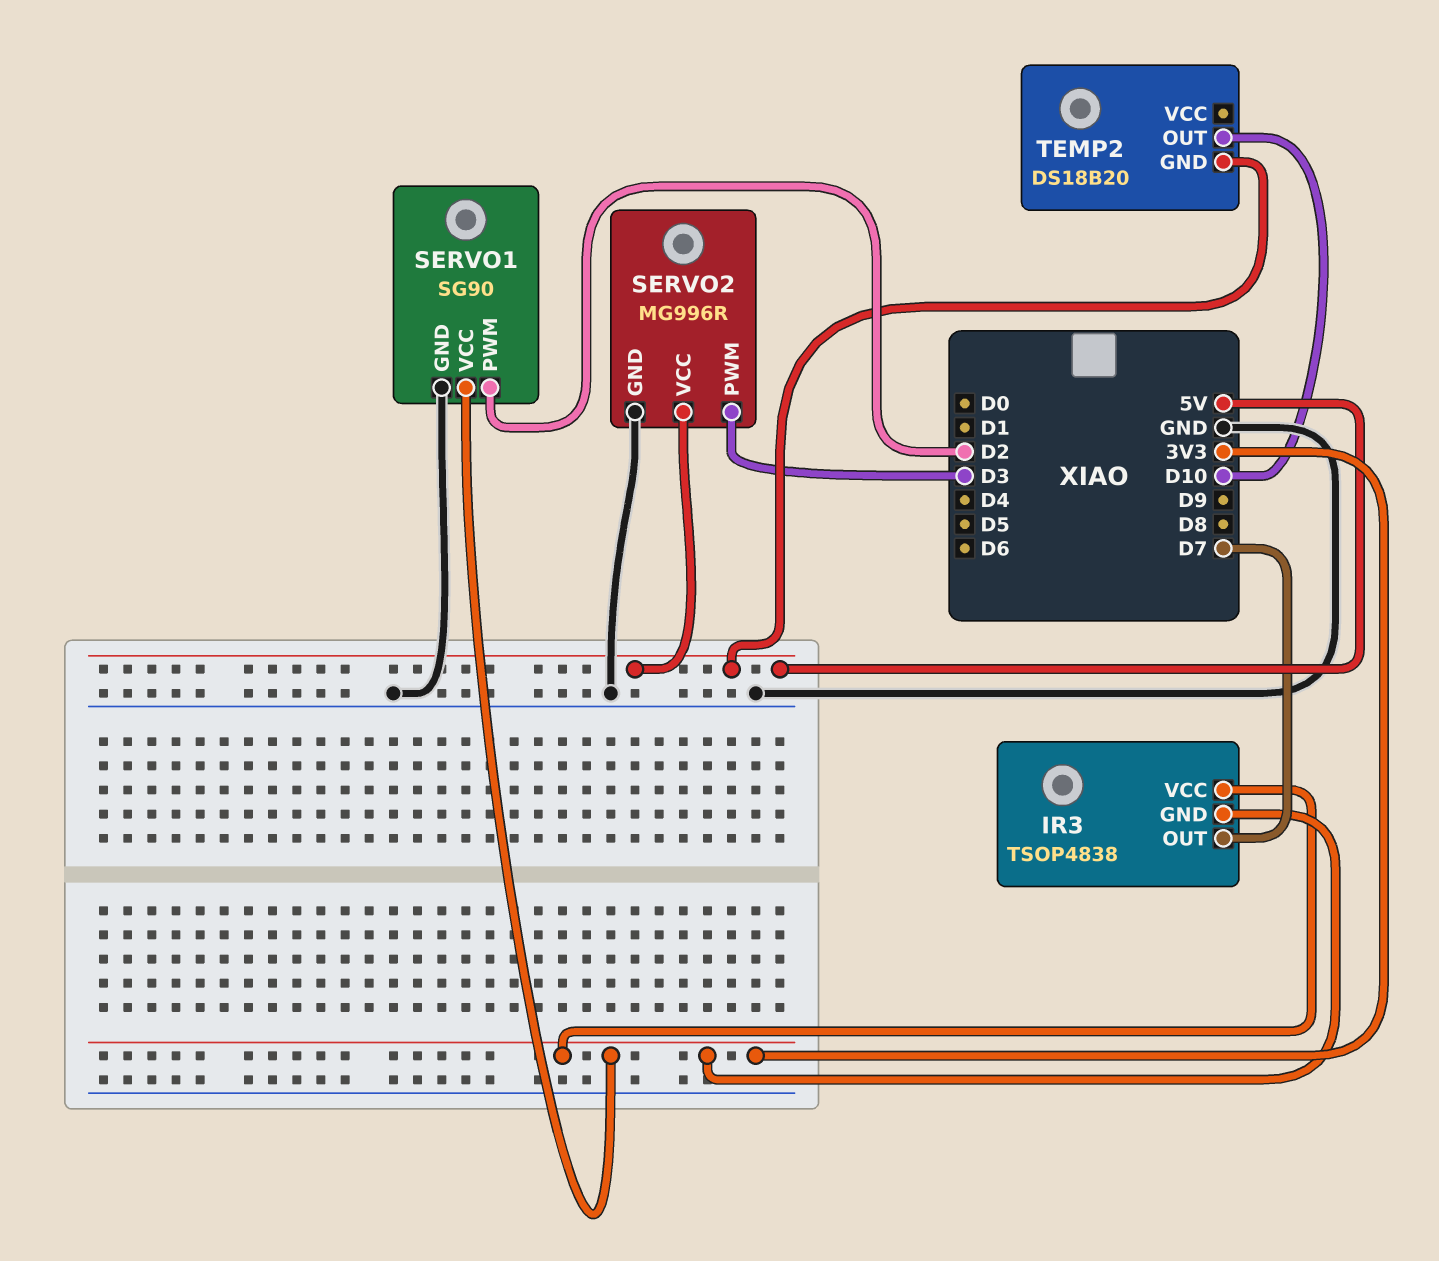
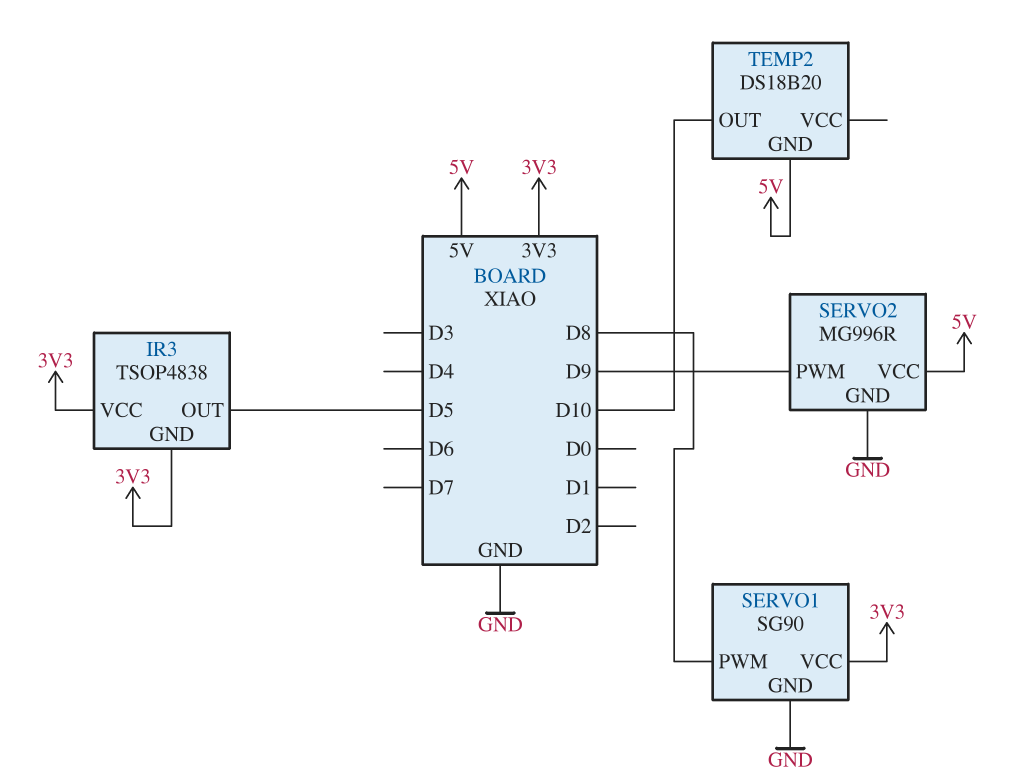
IR3 pin OUT: D7 -> D5
SERVO1 pin PWM: D2 -> D8
SERVO2 pin PWM: D3 -> D9

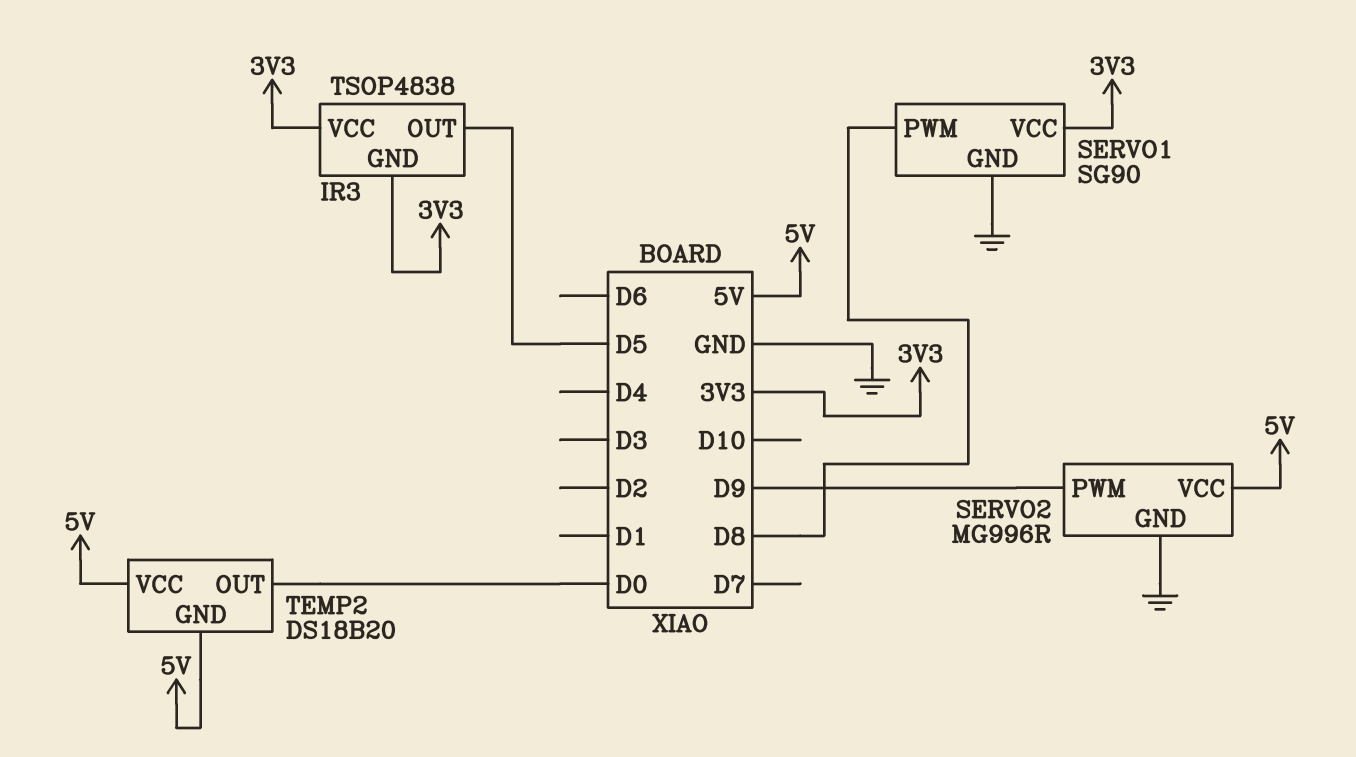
TEMP2 pin OUT: D10 -> D0
TEMP2 pin VCC: none -> 5V

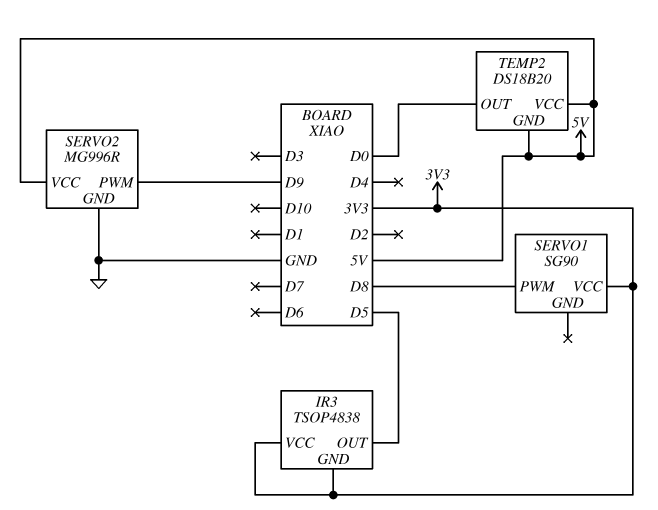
SERVO1 pin GND: GND -> none

